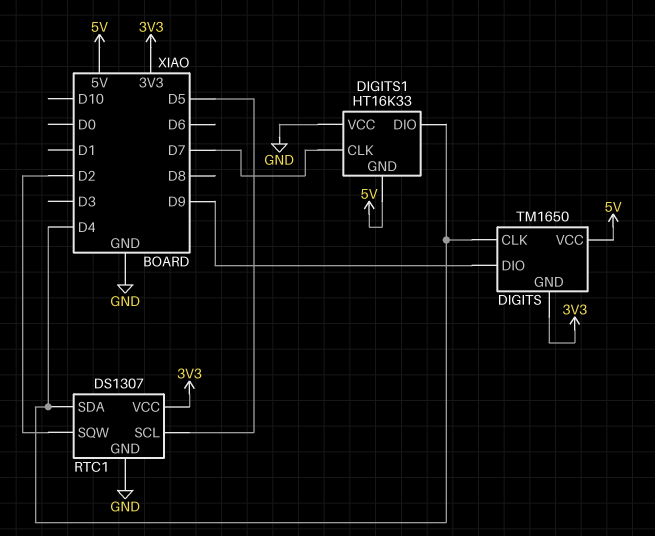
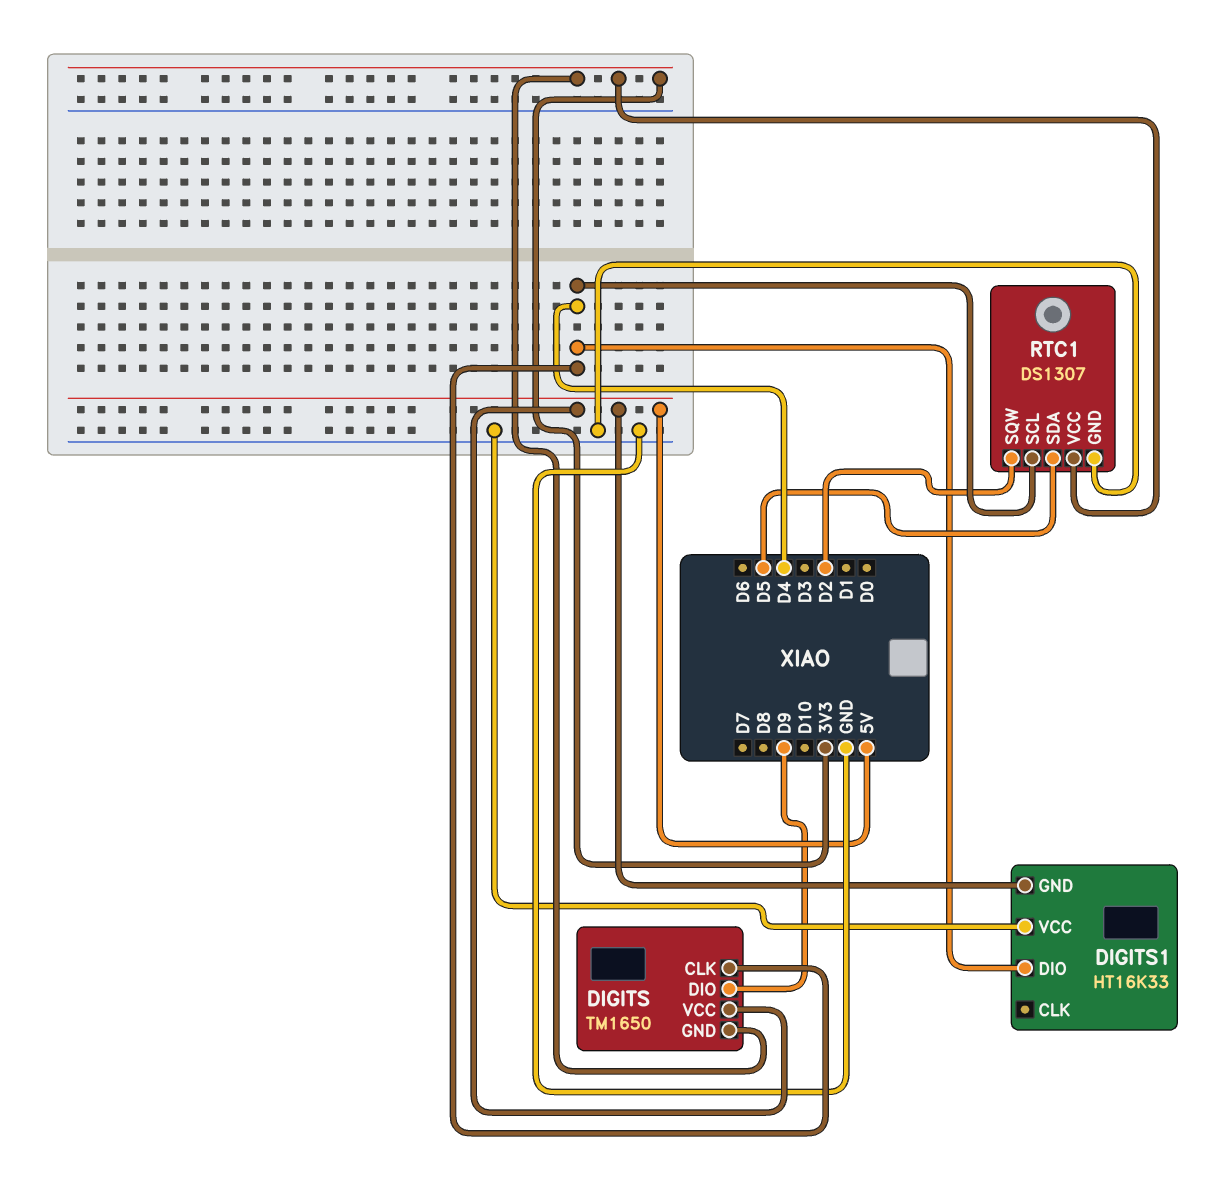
DIGITS1 pin CLK: D7 -> none
RTC1 pin SCL: D5 -> D4
RTC1 pin SDA: D4 -> D5

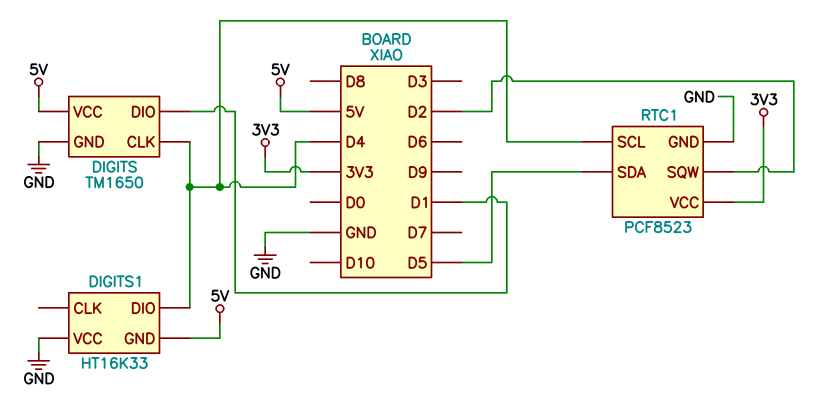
DIGITS pin DIO: D9 -> D1
DIGITS pin GND: 3V3 -> GND
RTC1: DS1307 -> PCF8523

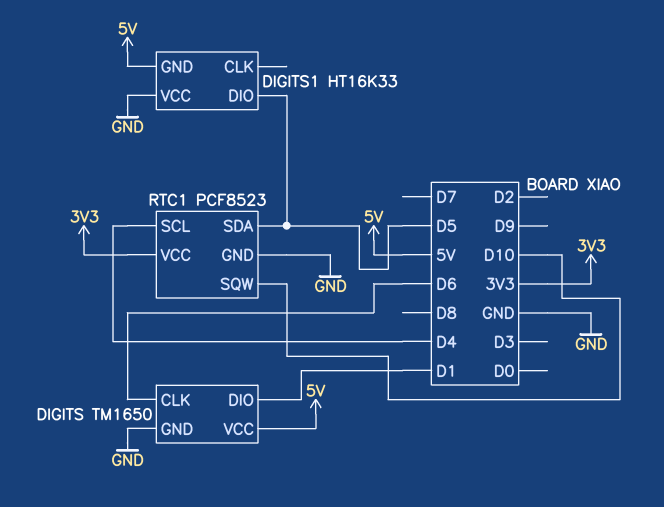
DIGITS pin CLK: D4 -> D6
DIGITS1 pin DIO: D4 -> D5
RTC1 pin SQW: D2 -> D10

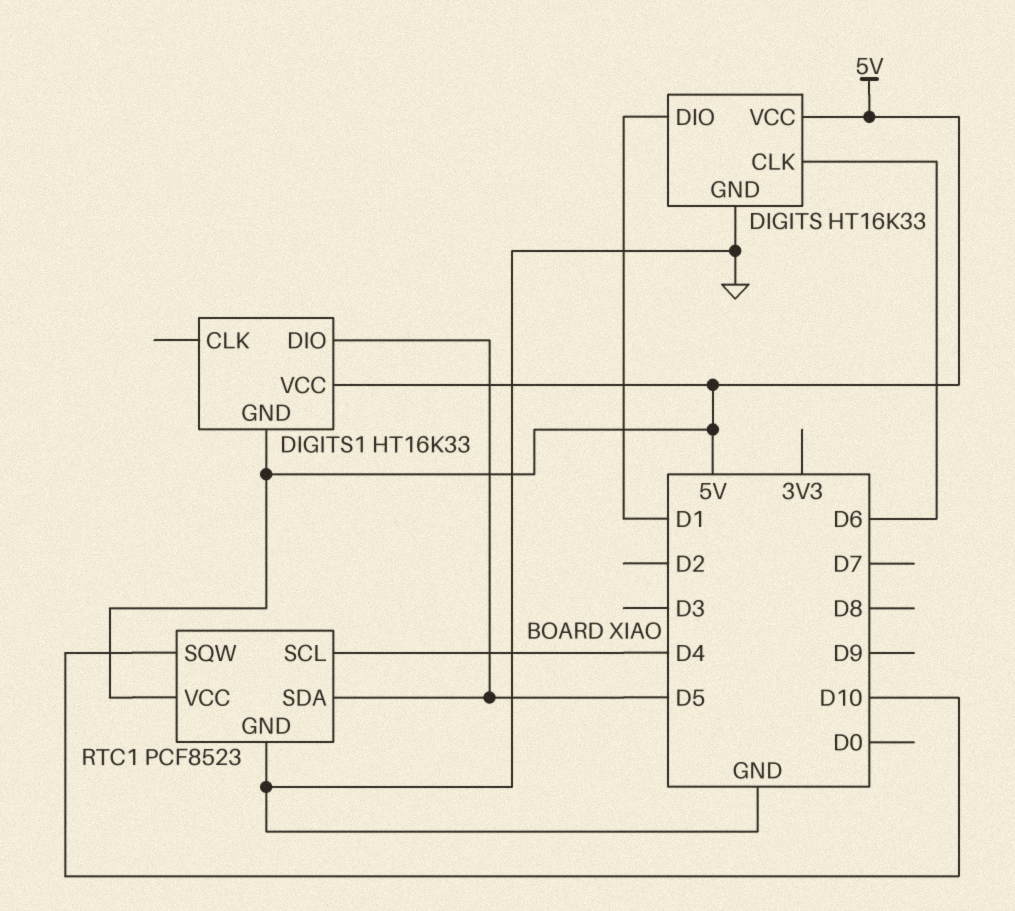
DIGITS: TM1650 -> HT16K33
DIGITS1 pin VCC: GND -> 5V
RTC1 pin VCC: 3V3 -> 5V

